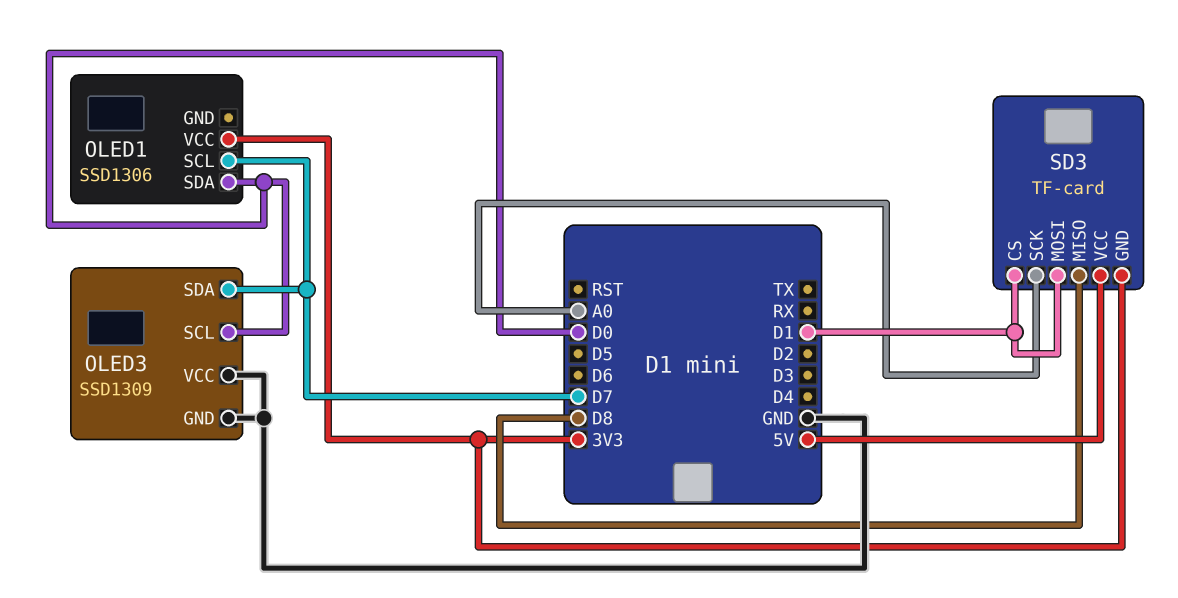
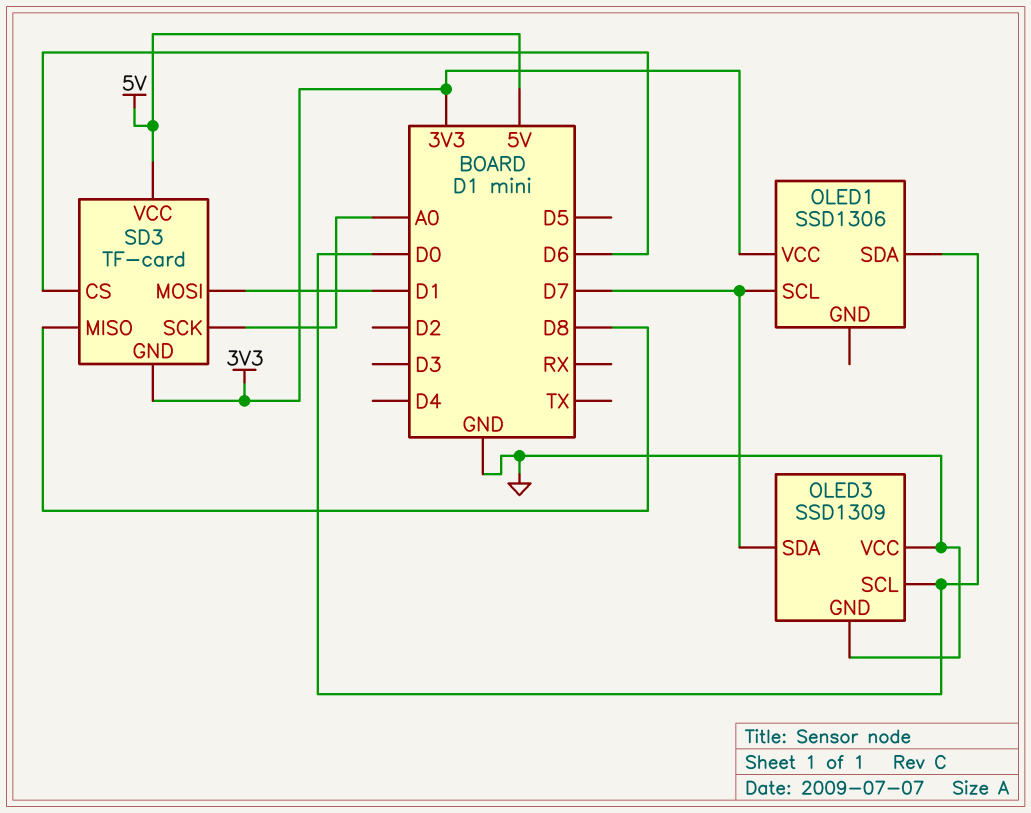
SD3 pin CS: D1 -> D6

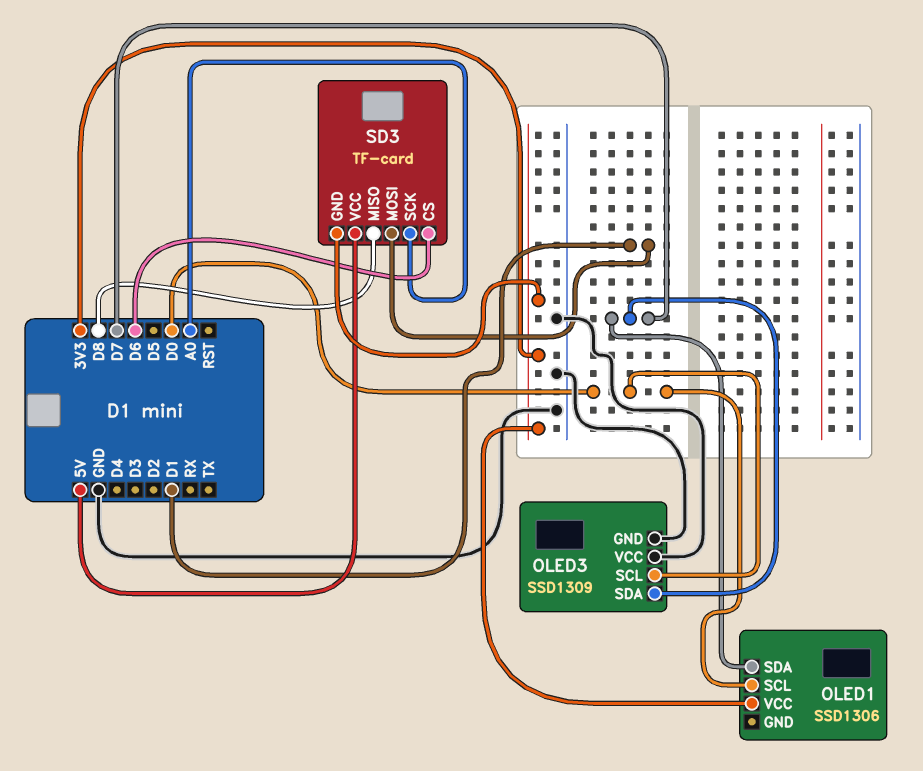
OLED1 pin SCL: D7 -> D0
OLED1 pin SDA: D0 -> D7

